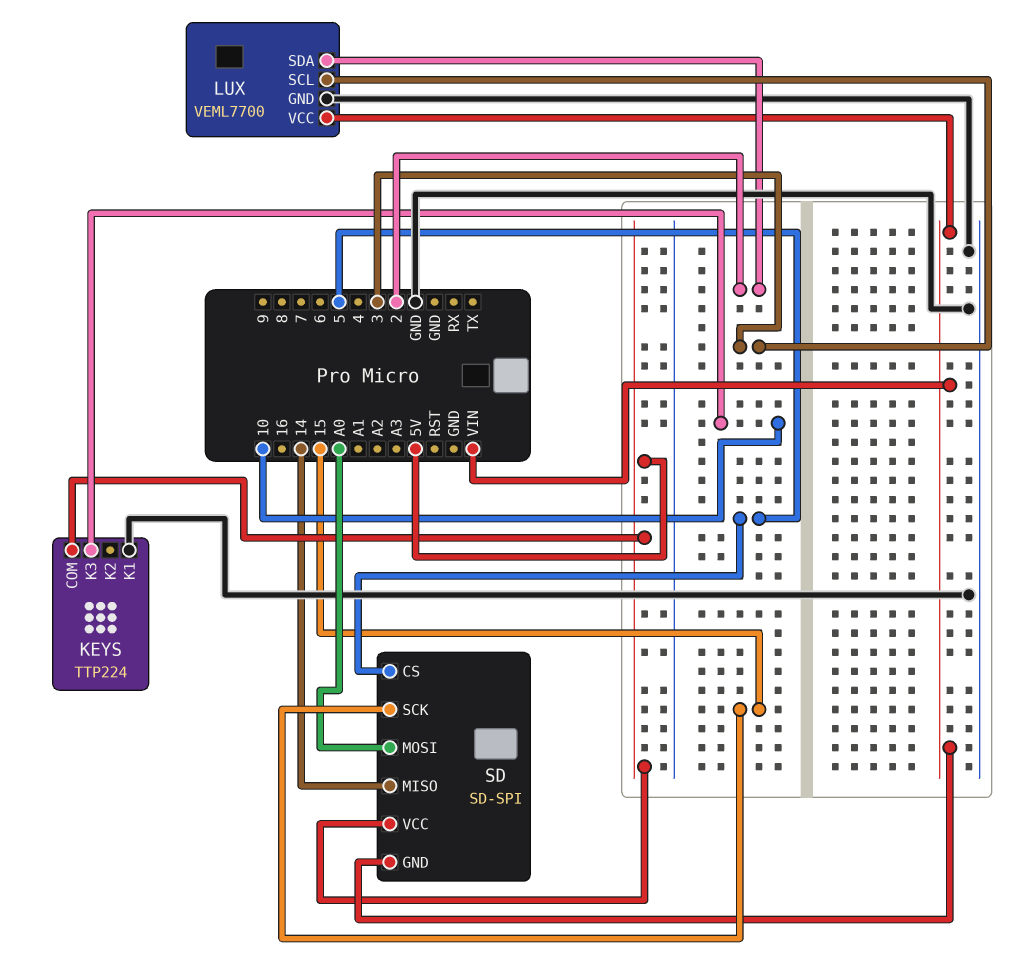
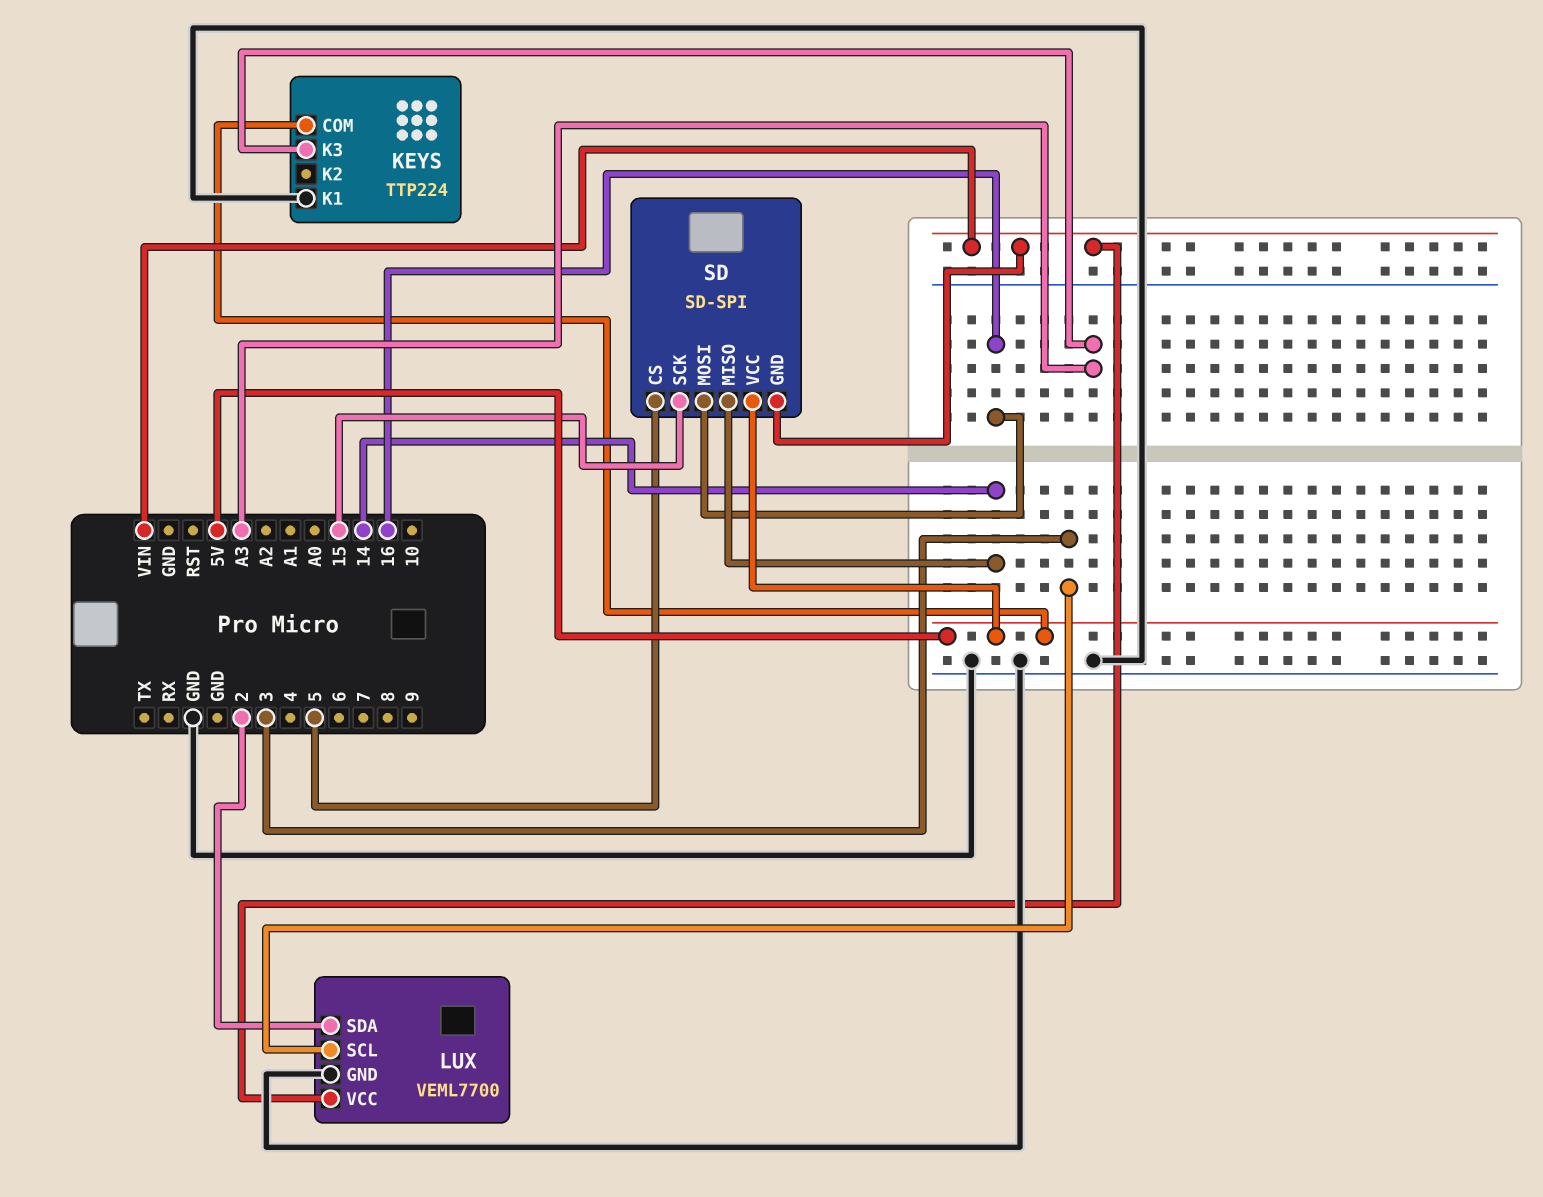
KEYS pin K3: 10 -> A3
SD pin MOSI: A0 -> 16

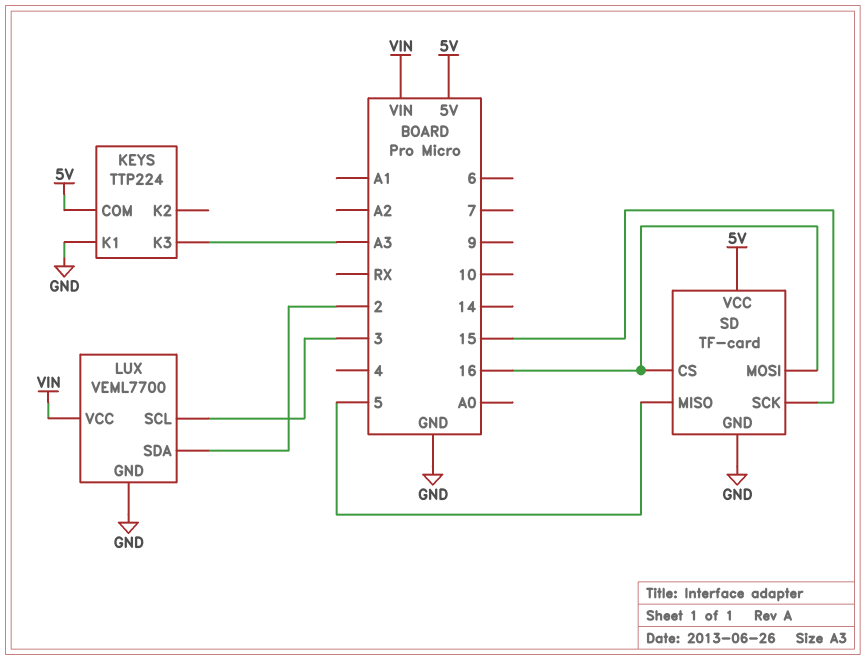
SD: SD-SPI -> TF-card
SD pin CS: 5 -> 16
SD pin GND: VIN -> GND
SD pin MISO: 14 -> 5

